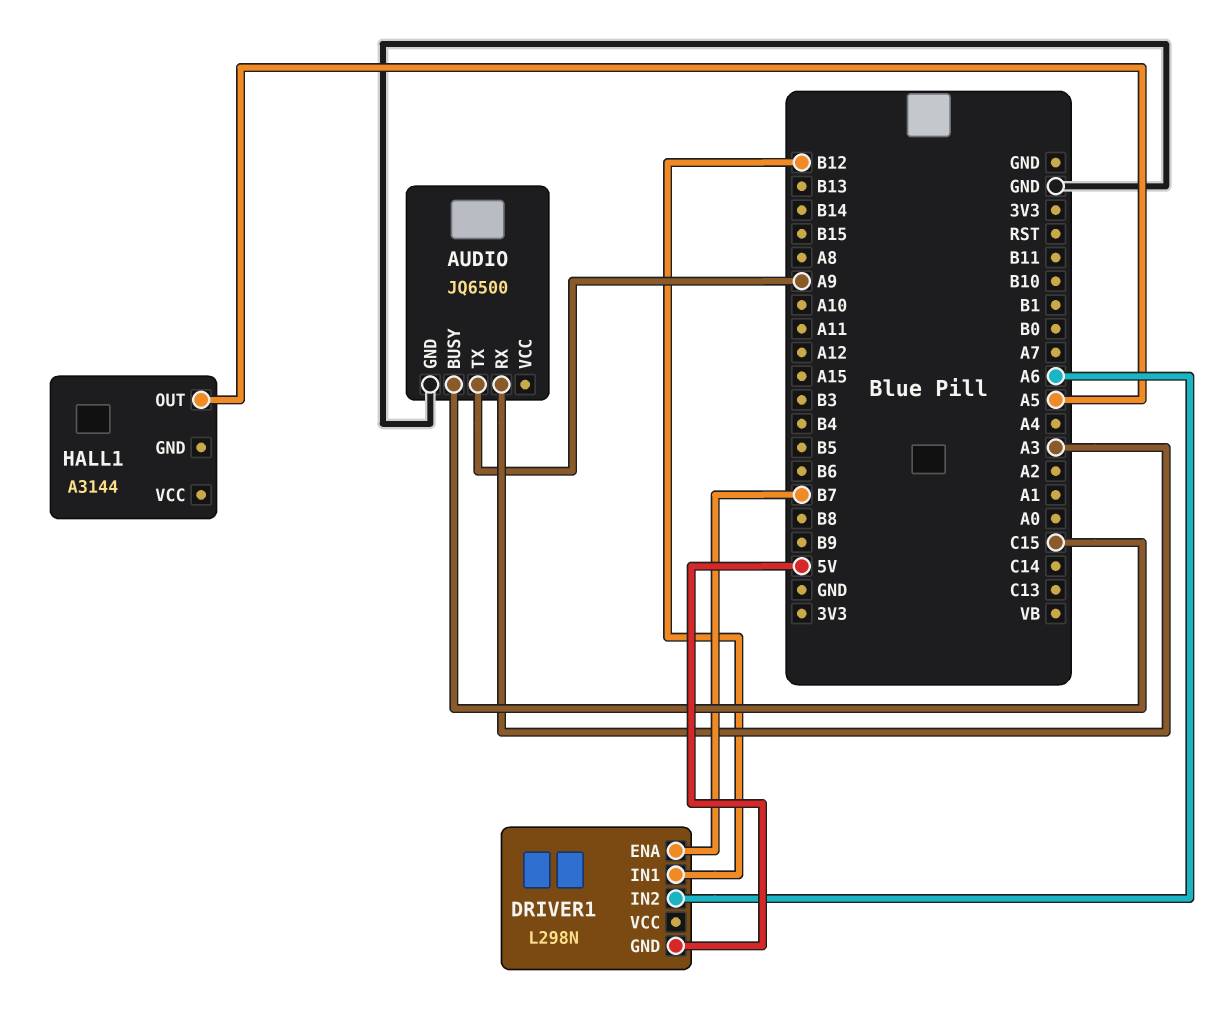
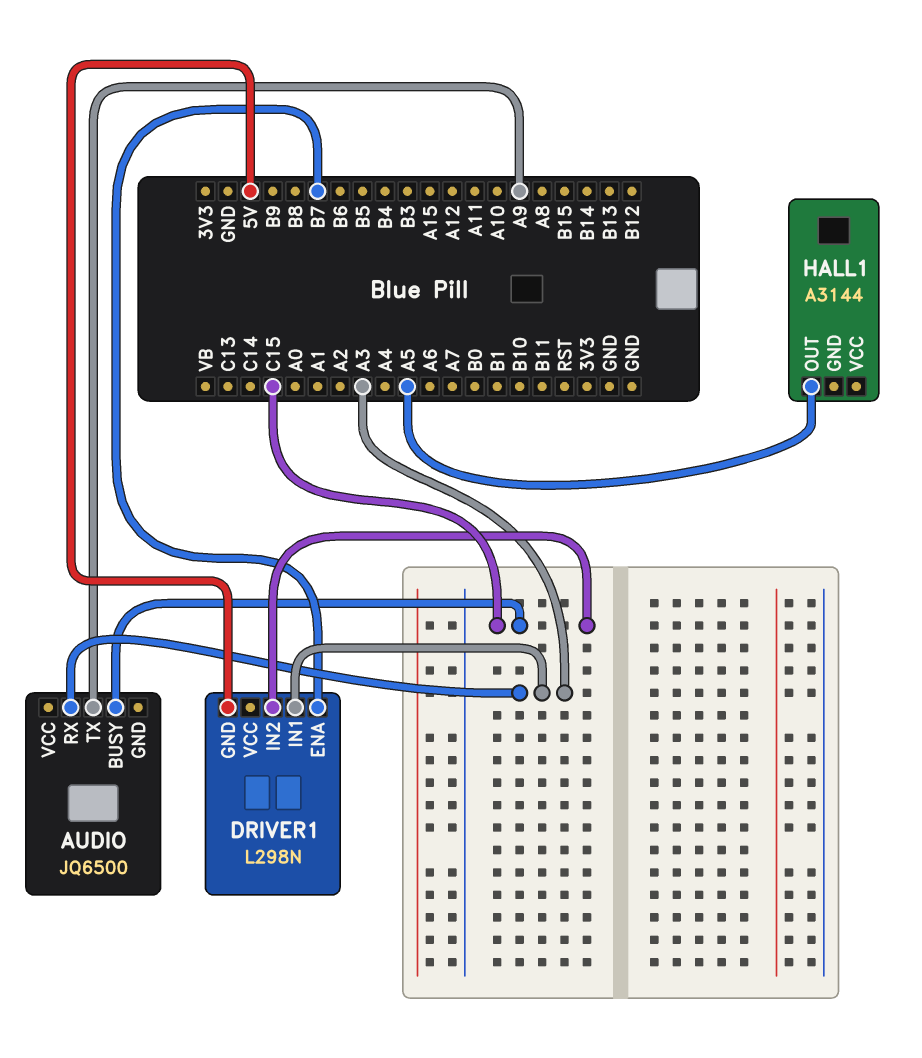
AUDIO pin GND: GND -> none
DRIVER1 pin IN1: B12 -> A3
DRIVER1 pin IN2: A6 -> C15

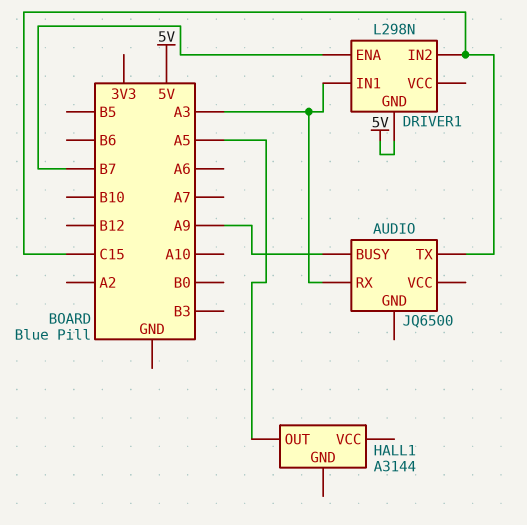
AUDIO pin BUSY: C15 -> A9
AUDIO pin TX: A9 -> C15

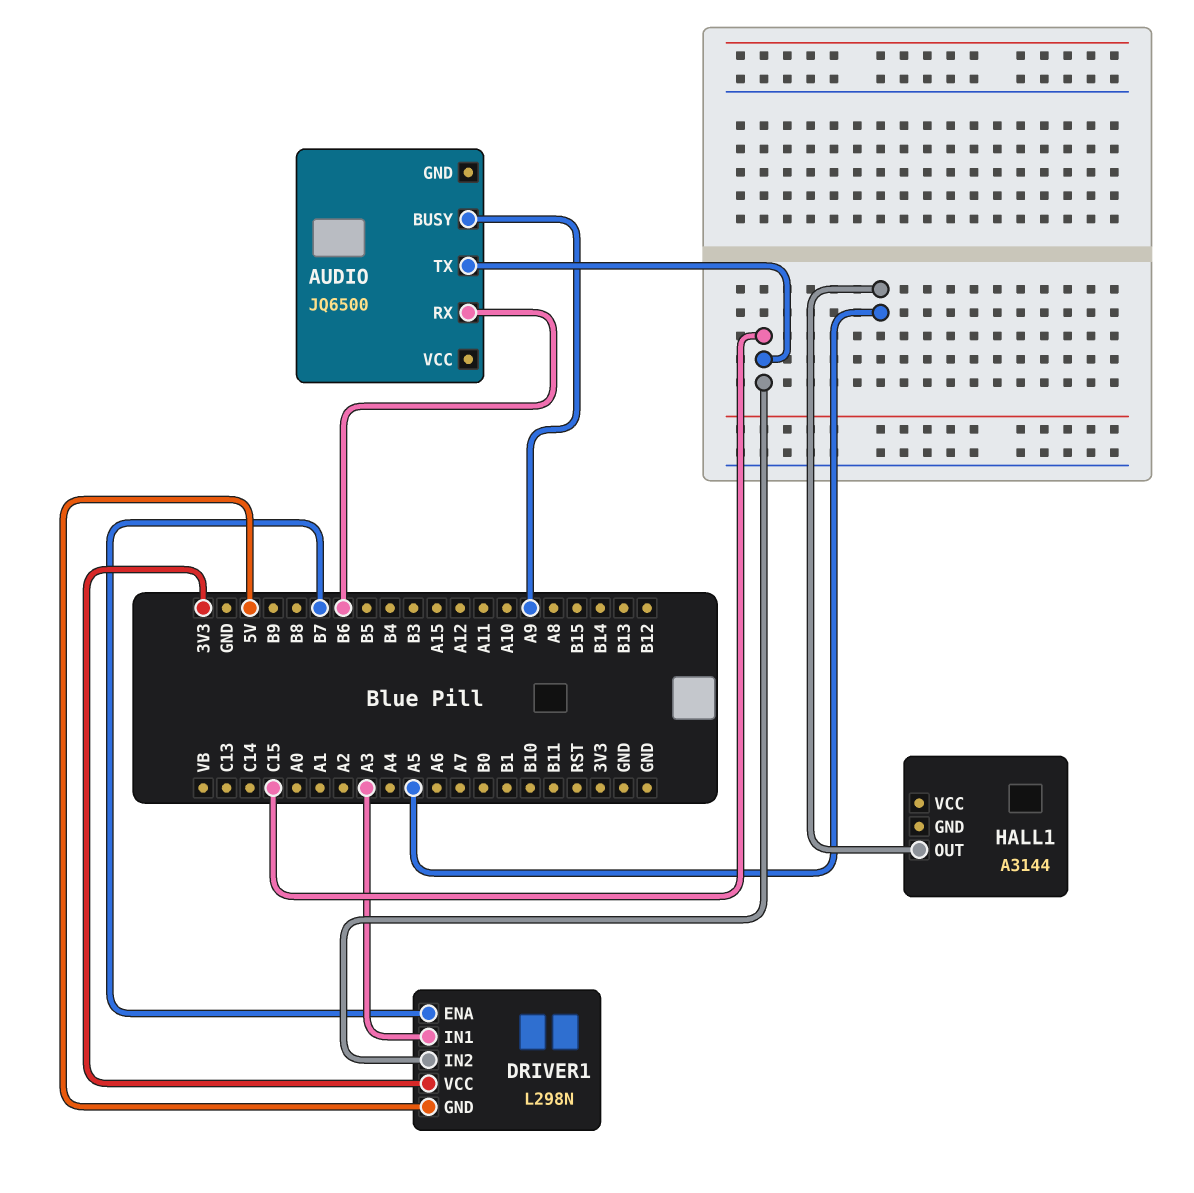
AUDIO pin RX: A3 -> B6
DRIVER1 pin VCC: none -> 3V3

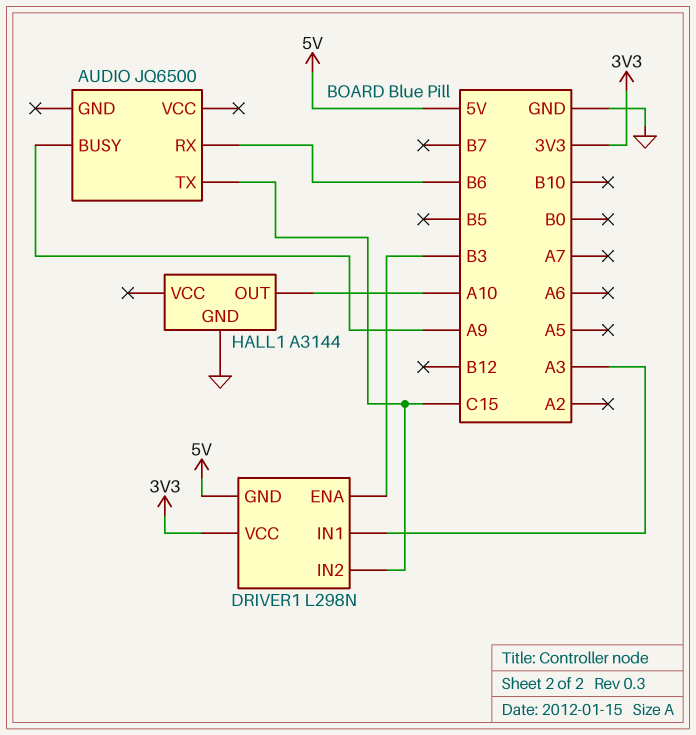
DRIVER1 pin ENA: B7 -> B3
HALL1 pin GND: none -> GND
HALL1 pin OUT: A5 -> A10

